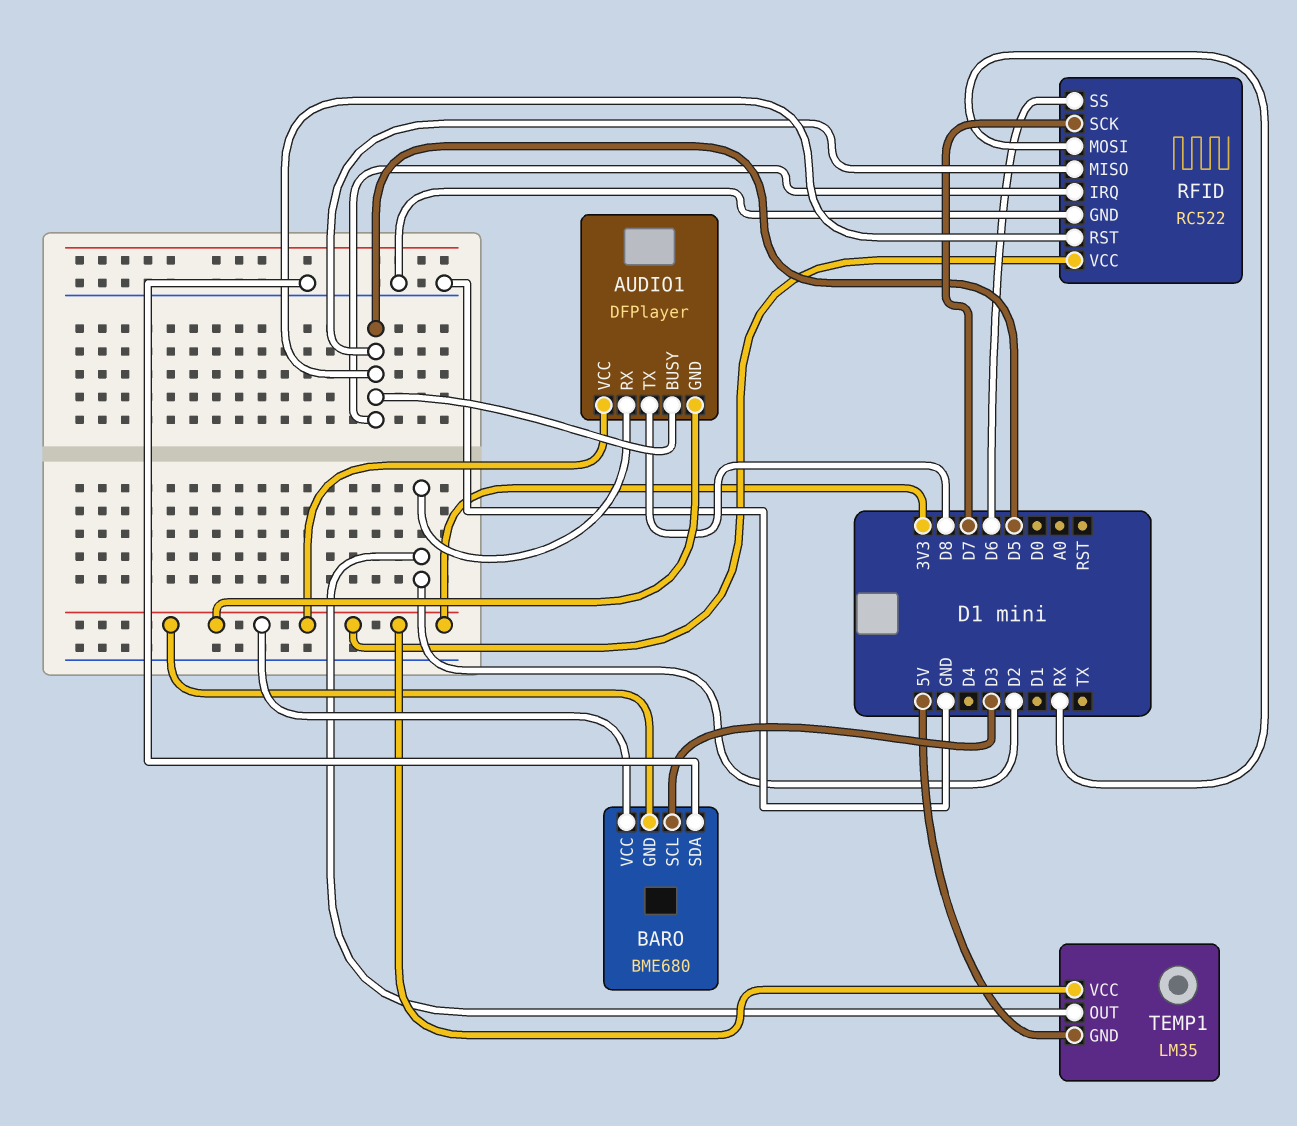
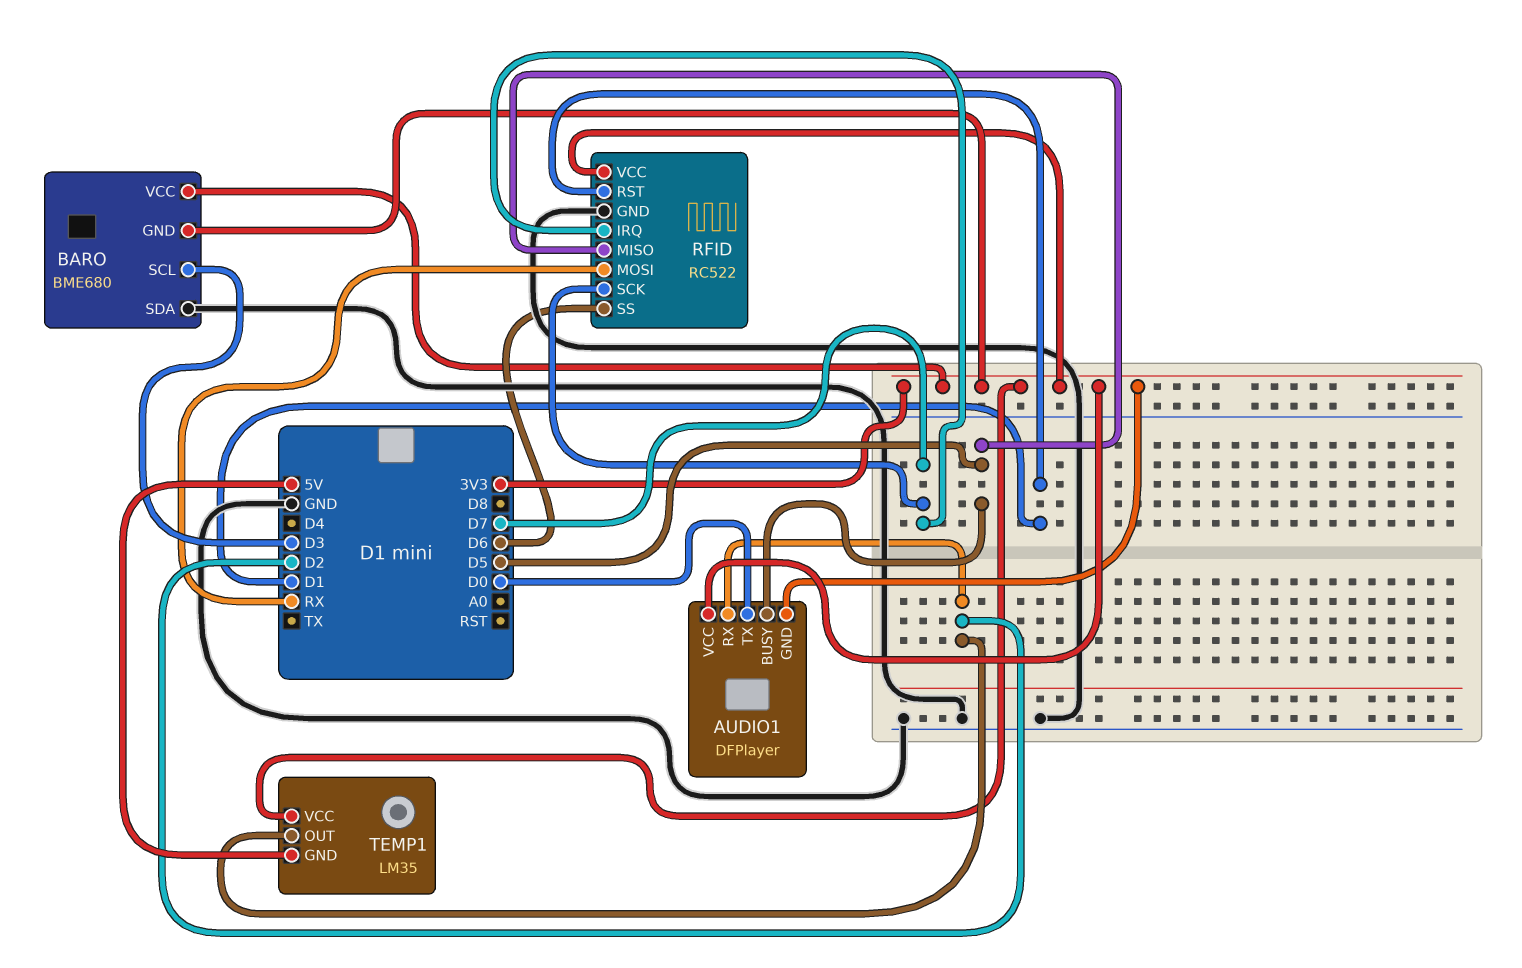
AUDIO1 pin TX: D8 -> D0
RFID pin IRQ: D5 -> D7
RFID pin RST: D5 -> D1

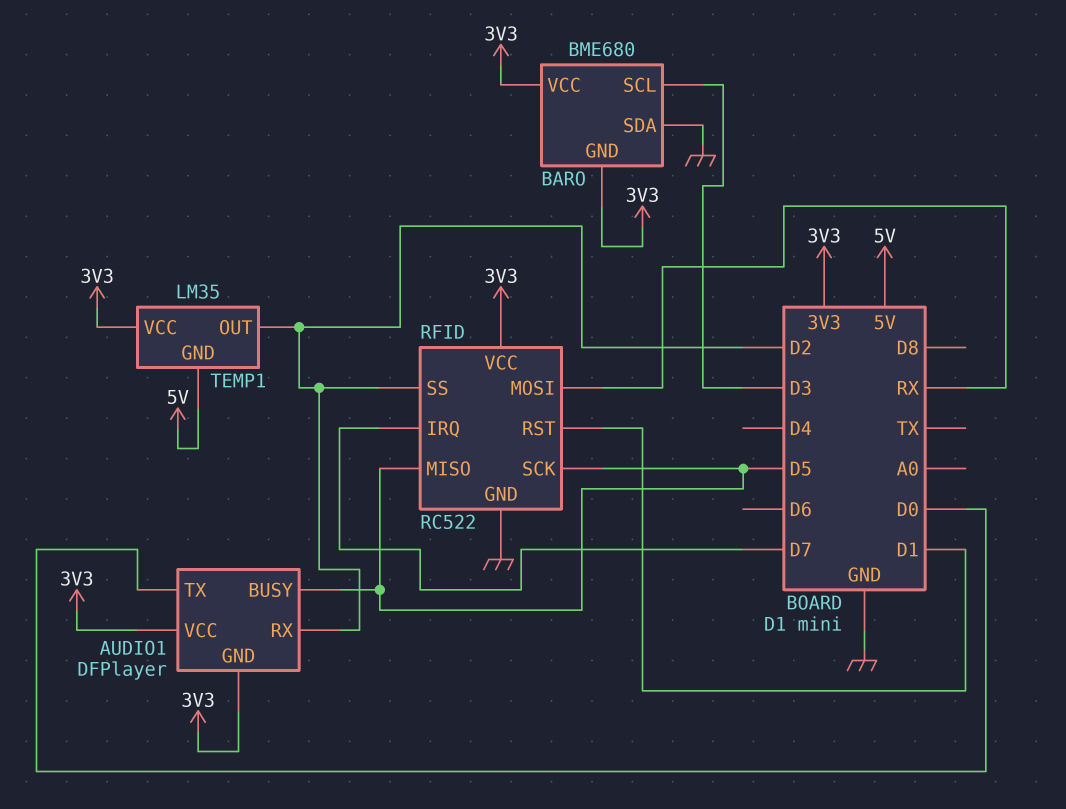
RFID pin SCK: D7 -> D5
RFID pin SS: D6 -> D2

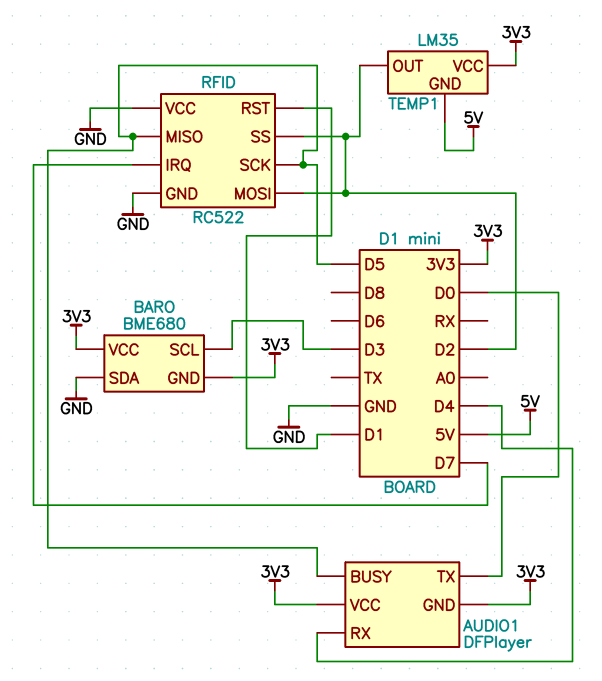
AUDIO1 pin RX: D2 -> D4
RFID pin MOSI: RX -> D2
RFID pin VCC: 3V3 -> GND

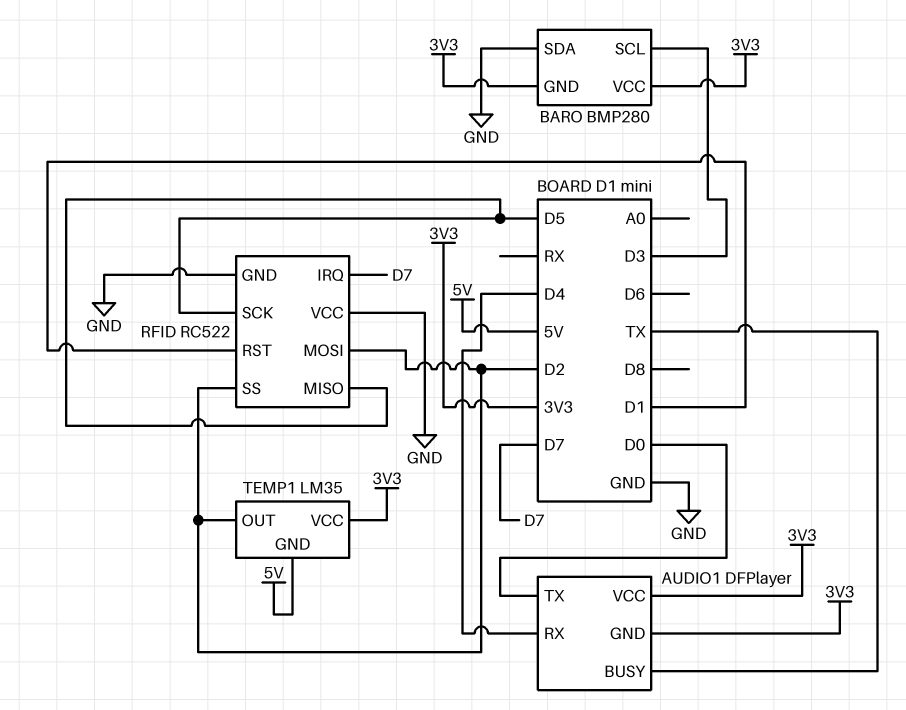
AUDIO1 pin BUSY: D5 -> TX
BARO: BME680 -> BMP280

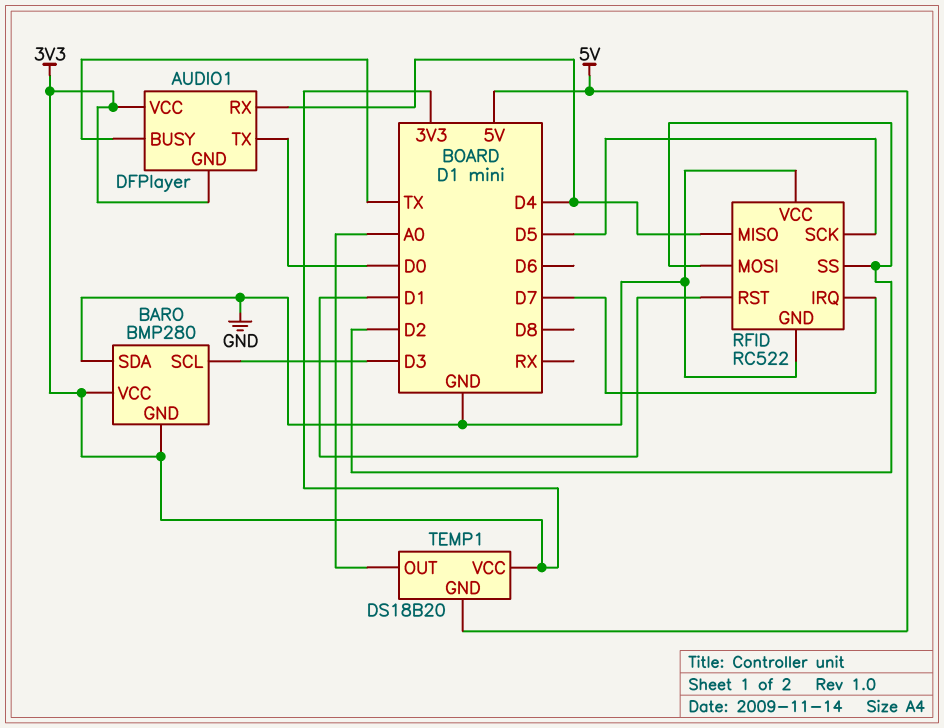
RFID pin MISO: D5 -> D4
TEMP1: LM35 -> DS18B20
TEMP1 pin OUT: D2 -> A0

